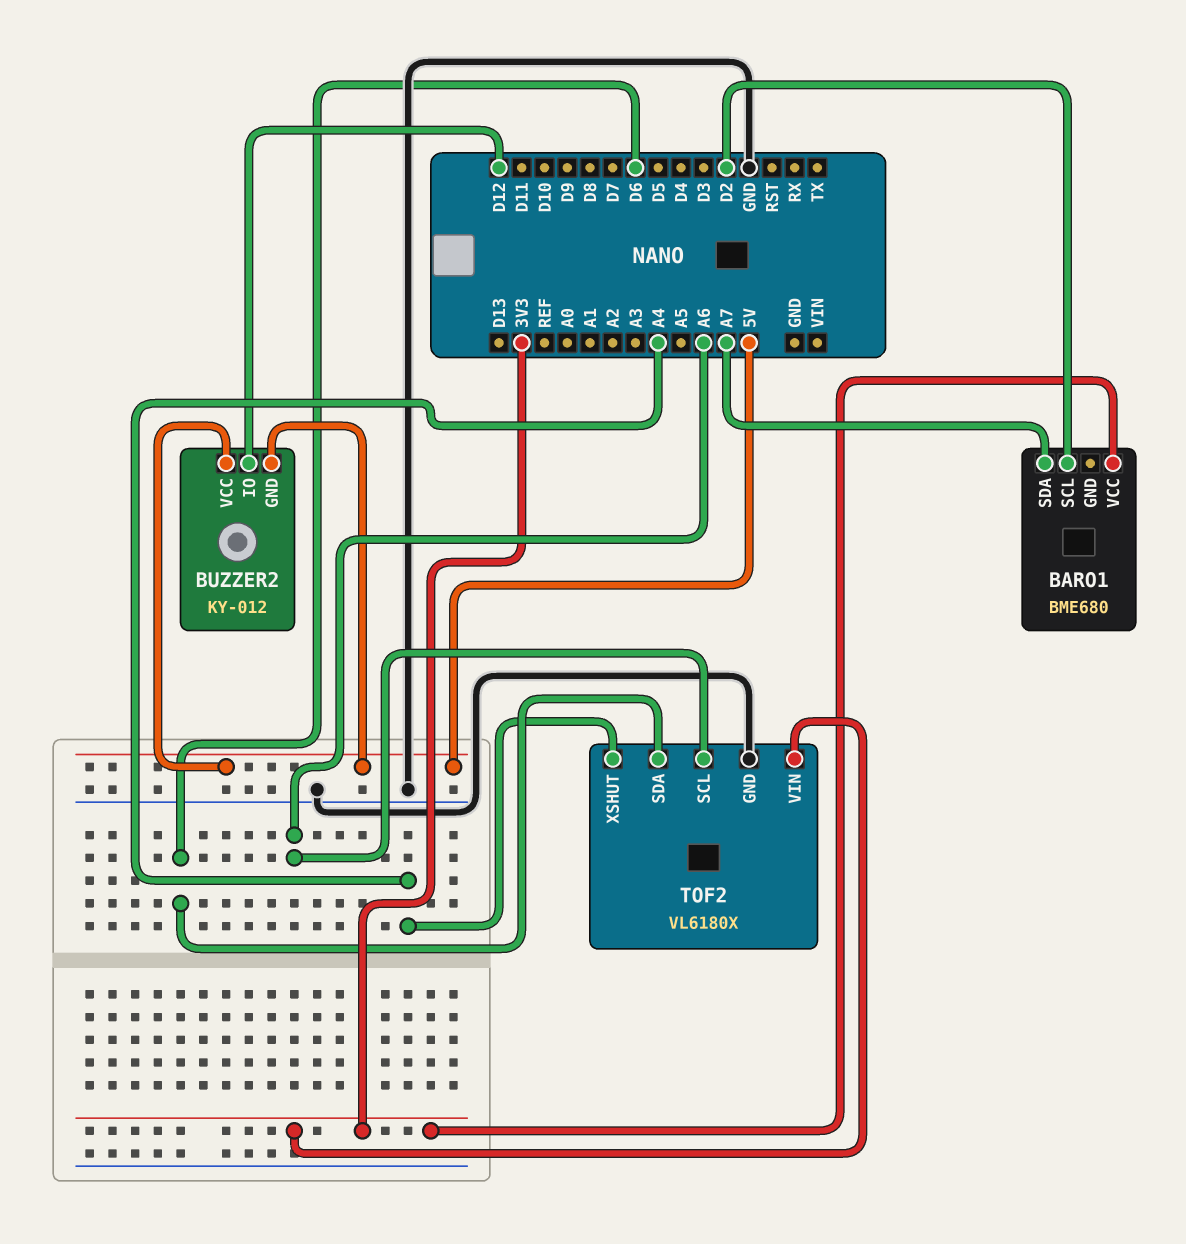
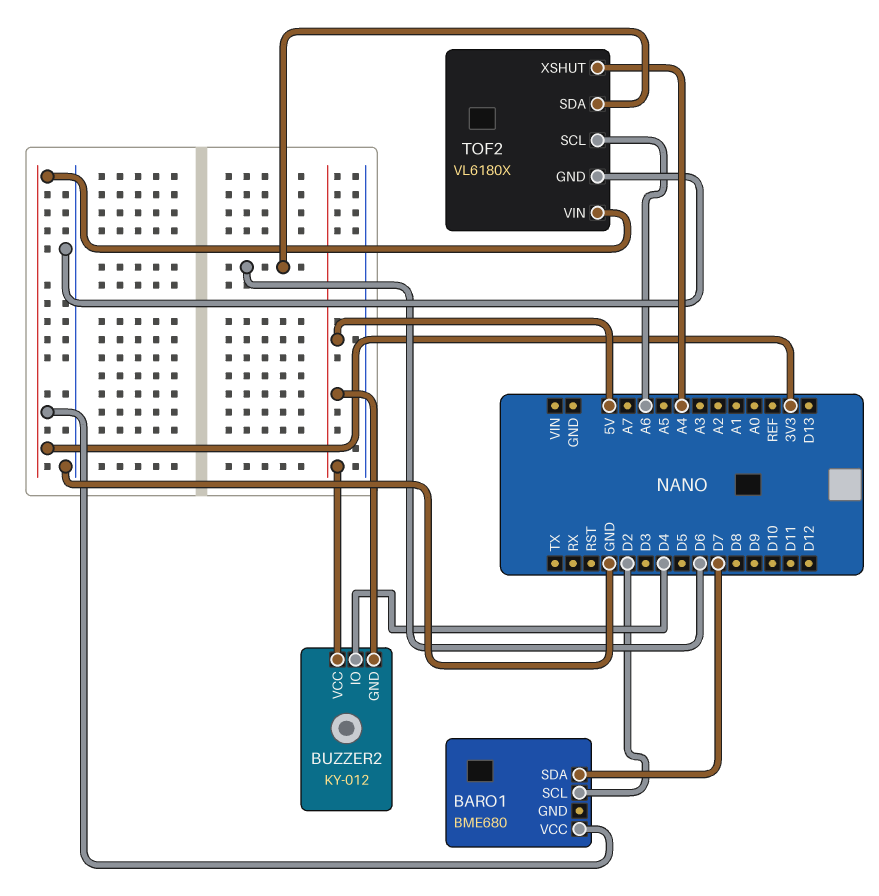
BARO1 pin SDA: A7 -> D7
BUZZER2 pin IO: D12 -> D4

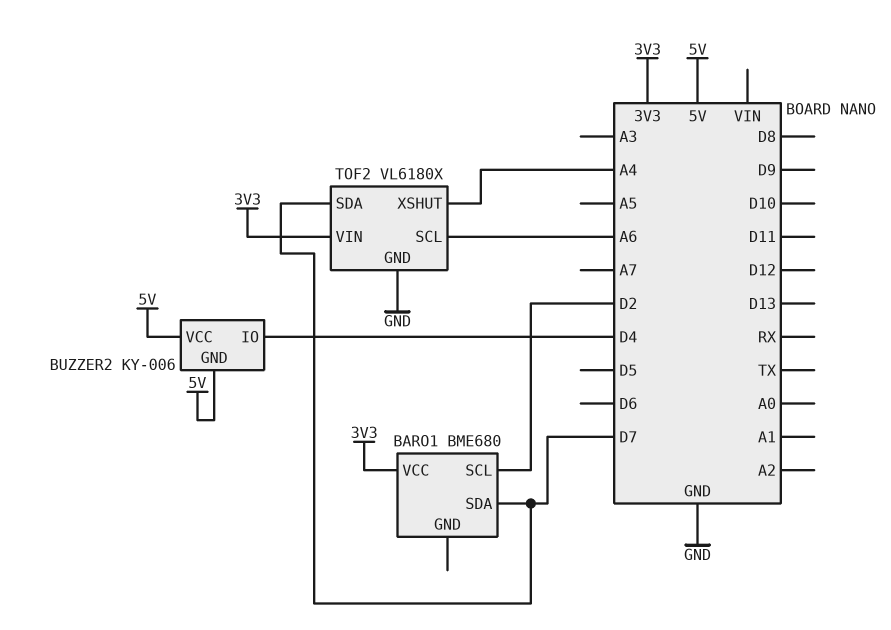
BUZZER2: KY-012 -> KY-006
TOF2 pin SDA: D6 -> D7

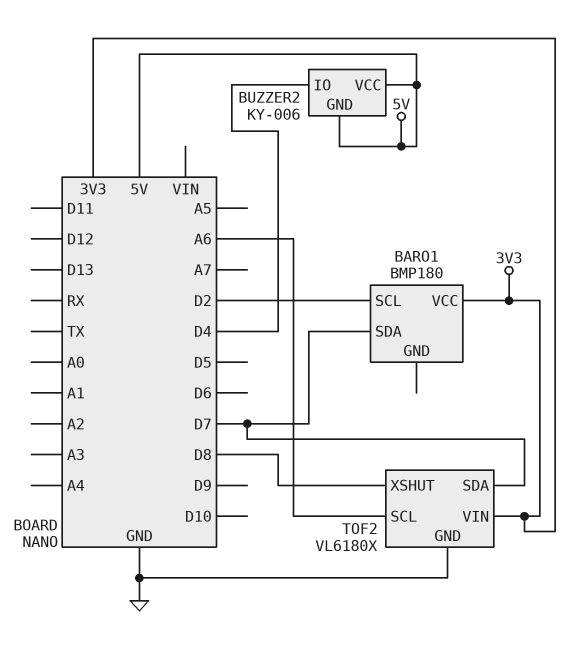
BARO1: BME680 -> BMP180
TOF2 pin XSHUT: A4 -> D8

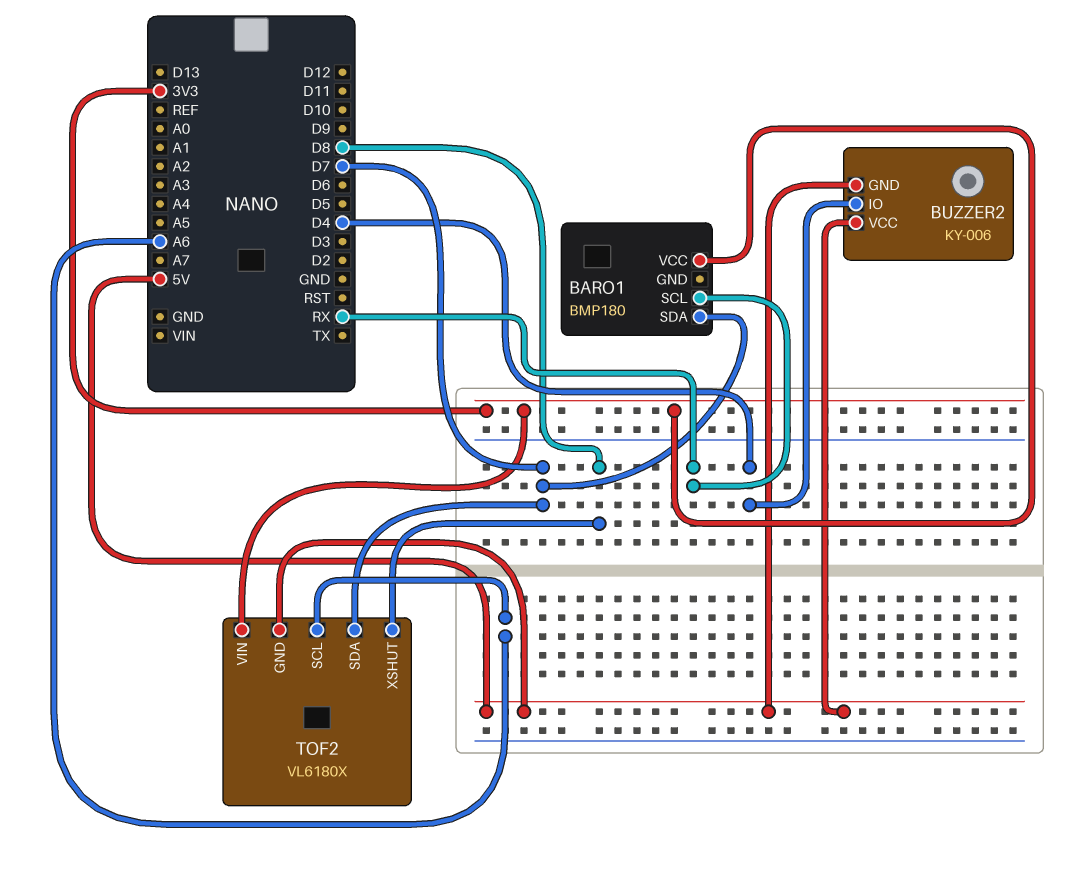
BARO1 pin SCL: D2 -> RX
TOF2 pin GND: GND -> 5V

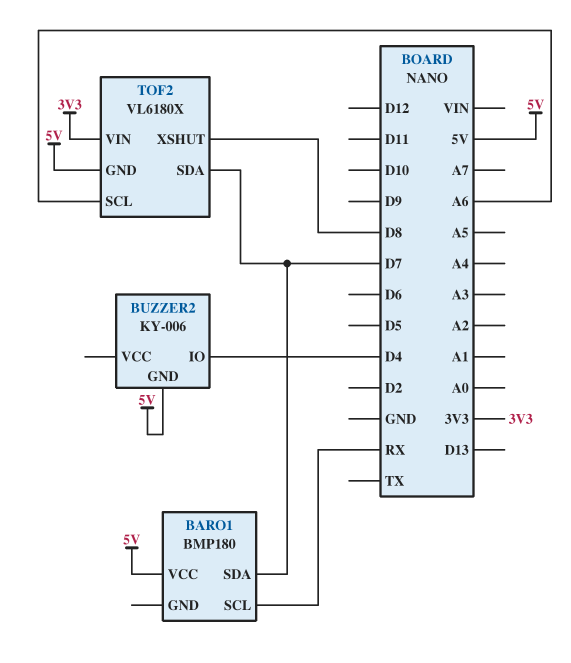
BARO1 pin VCC: 3V3 -> 5V
BUZZER2 pin VCC: 5V -> none

